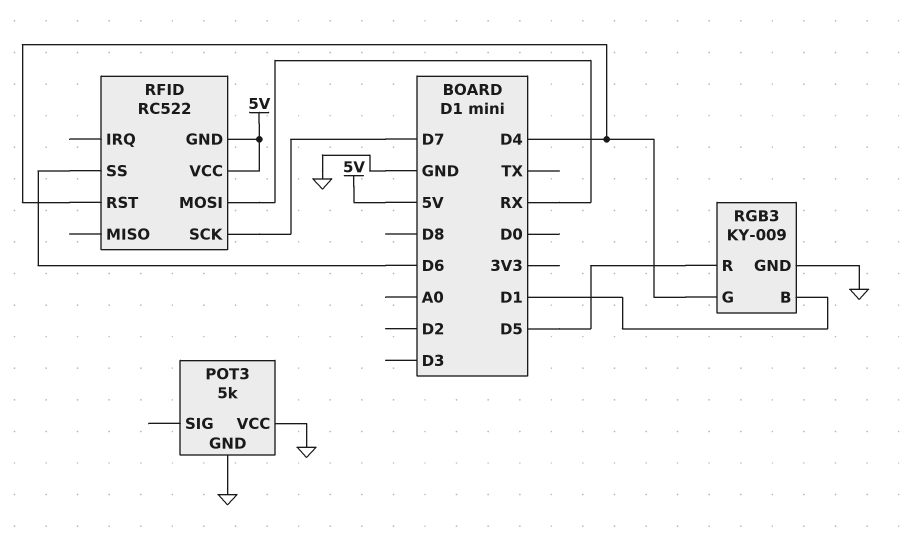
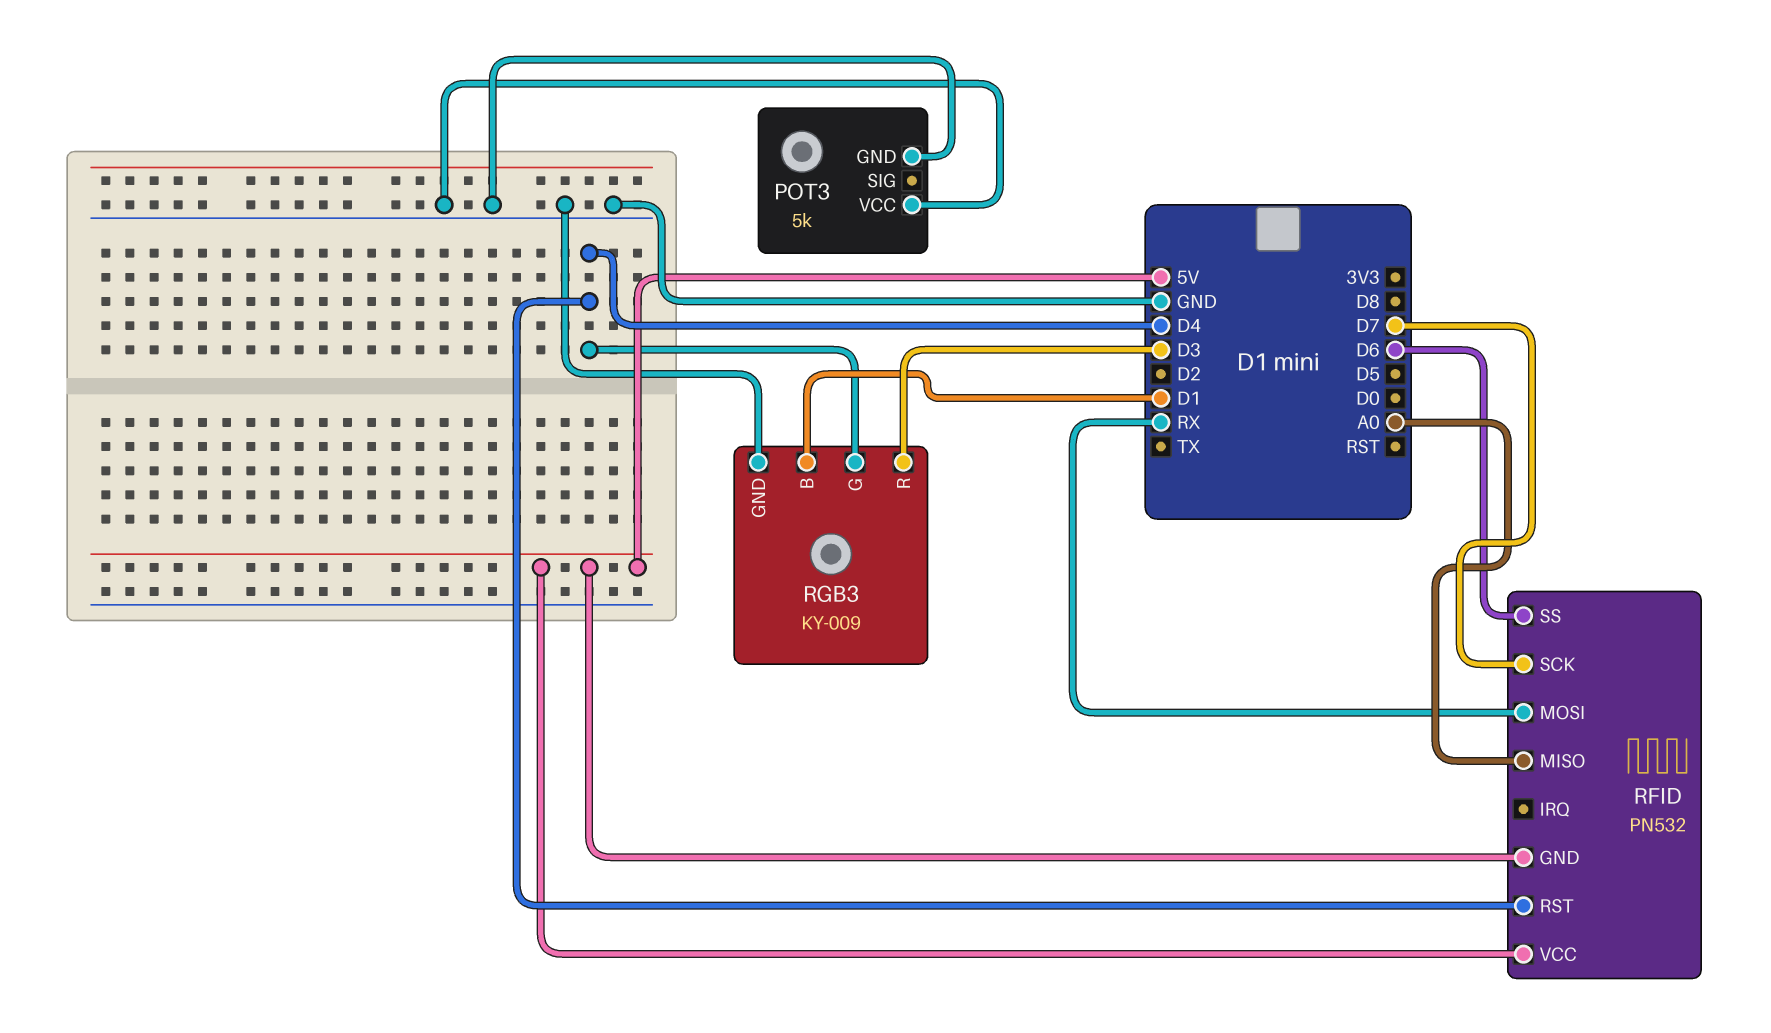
RFID: RC522 -> PN532
RFID pin MISO: none -> A0
RGB3 pin R: D5 -> D3

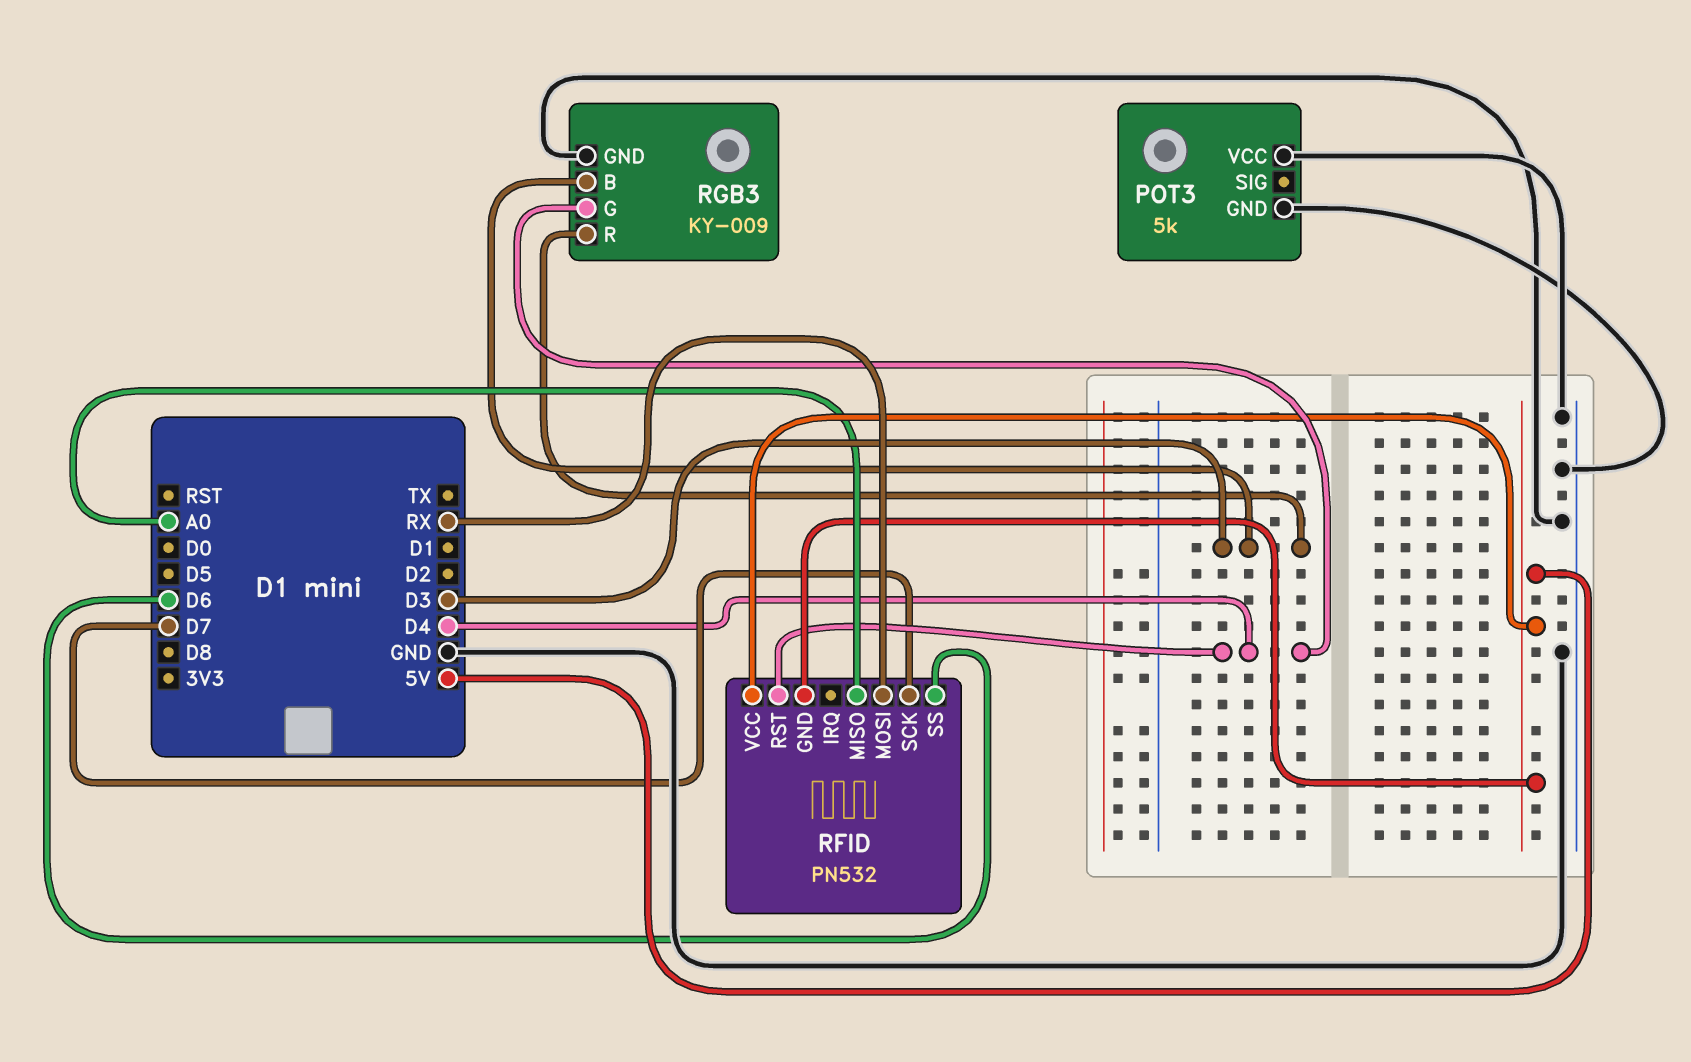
RGB3 pin B: D1 -> D3

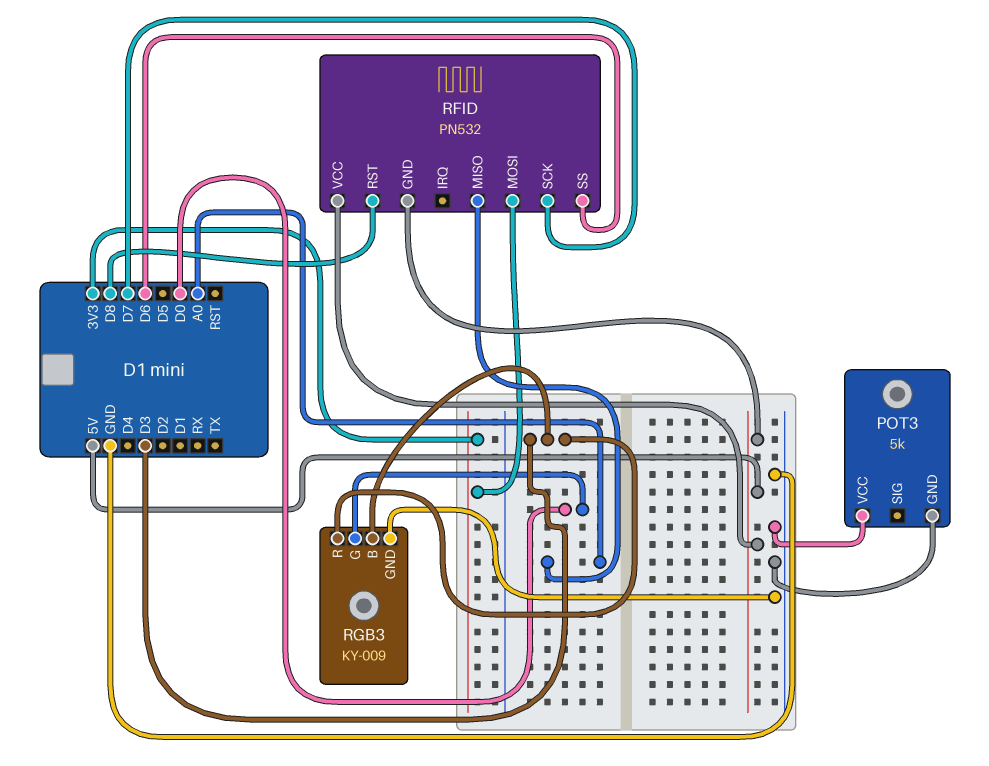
RFID pin MOSI: RX -> 3V3
RFID pin RST: D4 -> D8
RGB3 pin G: D4 -> D0

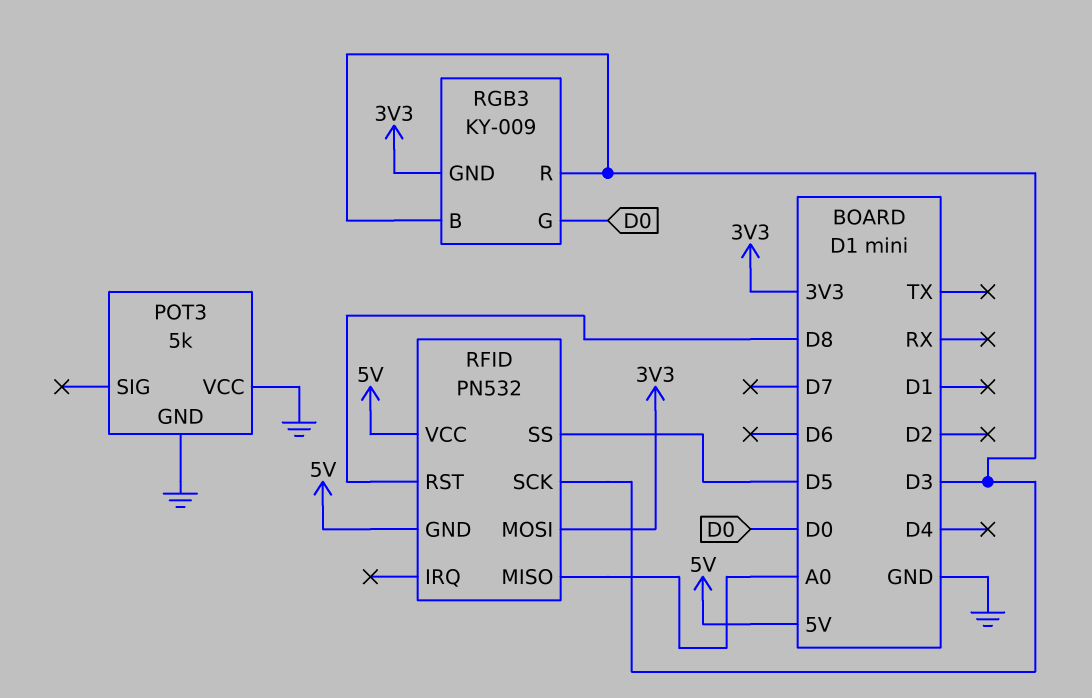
RFID pin SCK: D7 -> D3
RFID pin SS: D6 -> D5
RGB3 pin GND: GND -> 3V3

